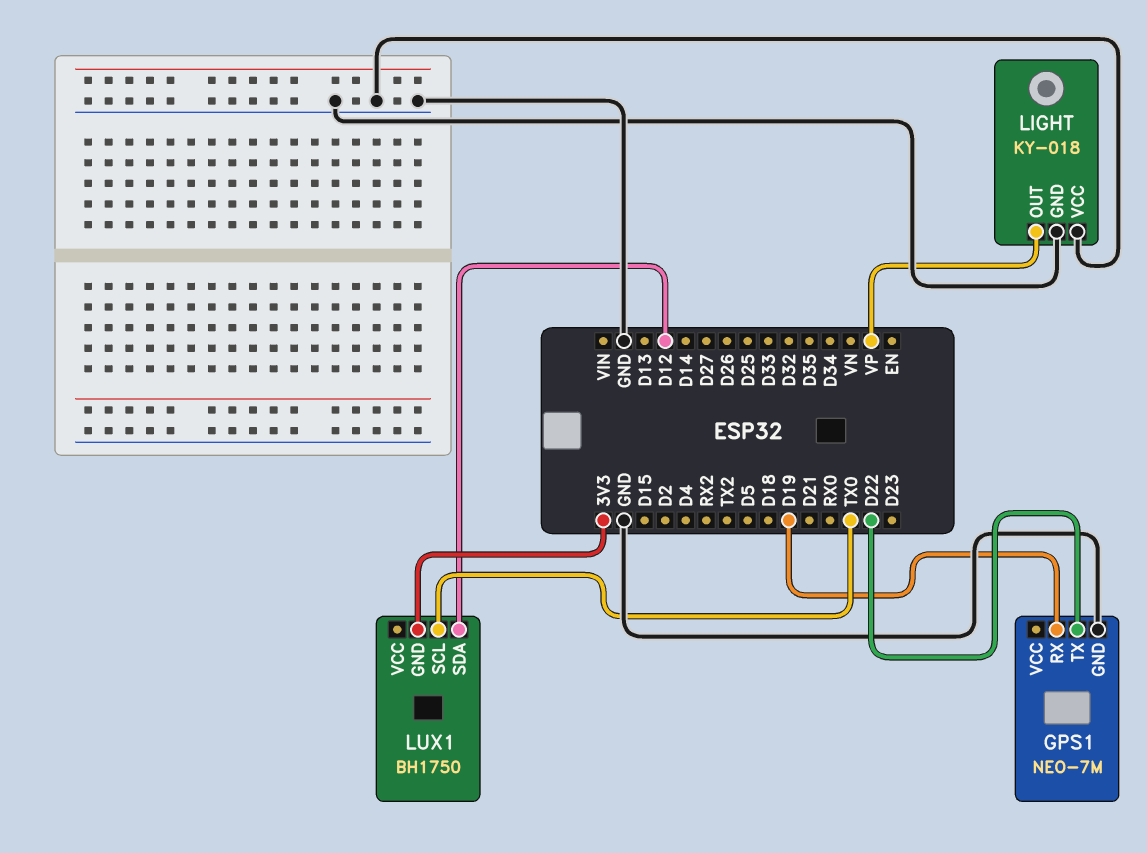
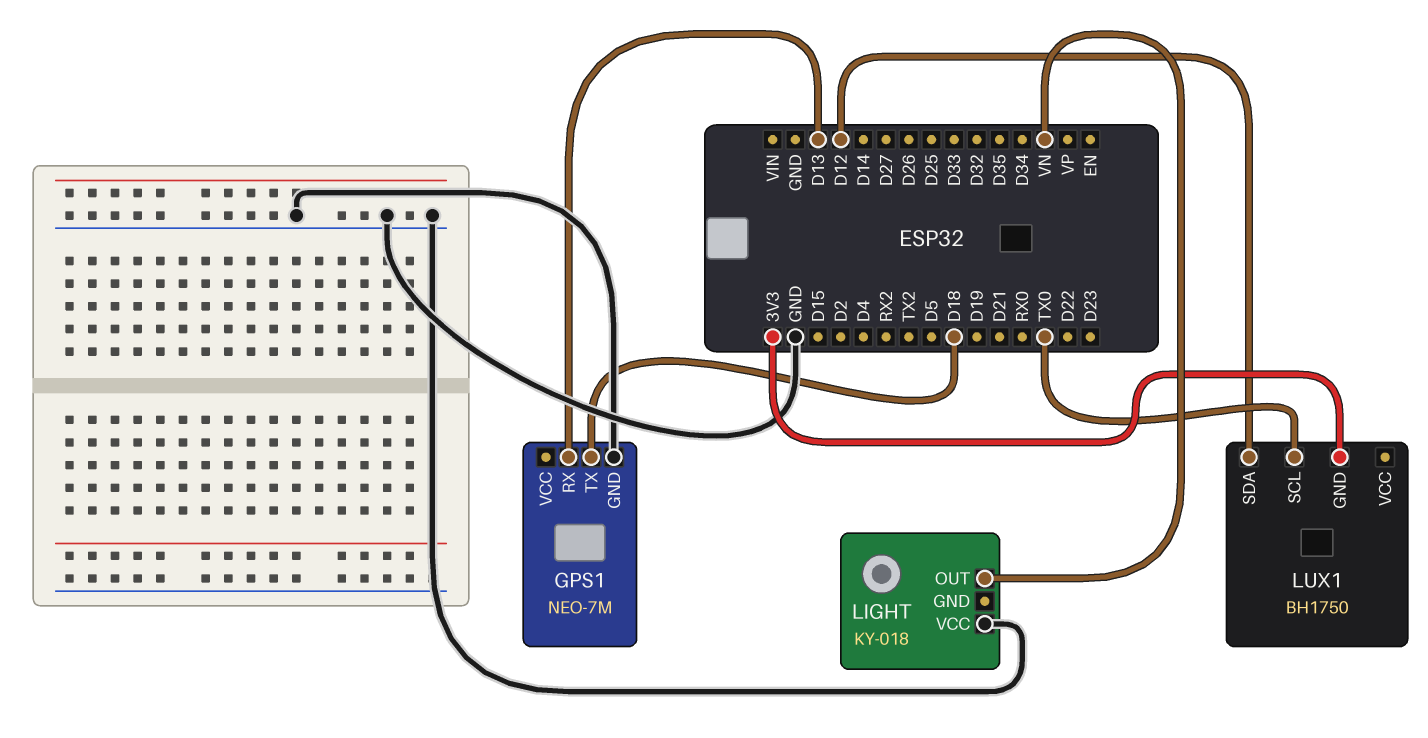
GPS1 pin RX: D19 -> D13
GPS1 pin TX: D22 -> D18
LIGHT pin GND: GND -> none
LIGHT pin OUT: VP -> VN

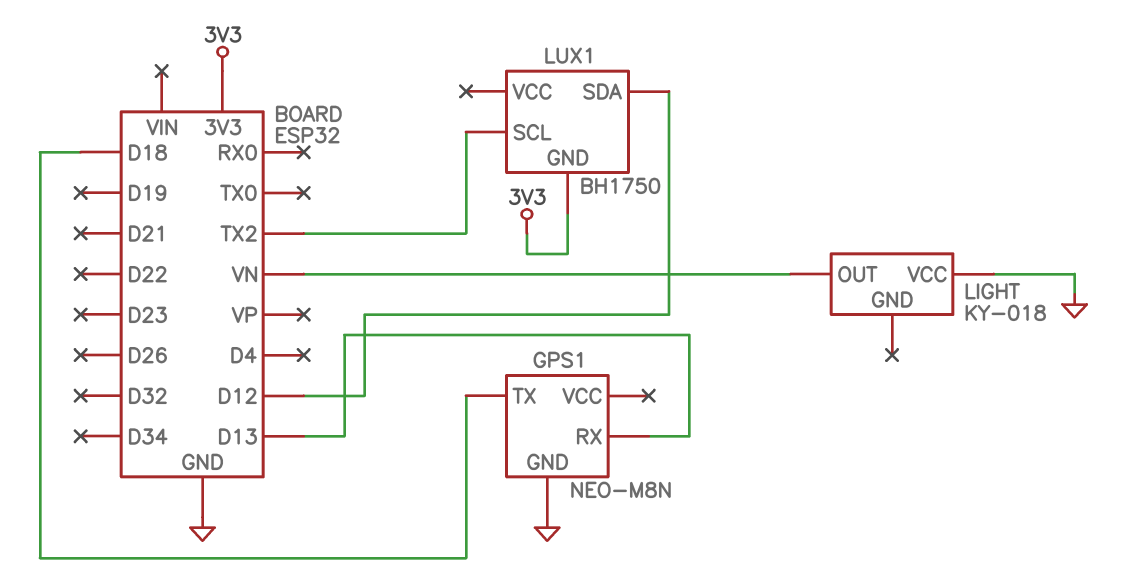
GPS1: NEO-7M -> NEO-M8N
LUX1 pin SCL: TX0 -> TX2

